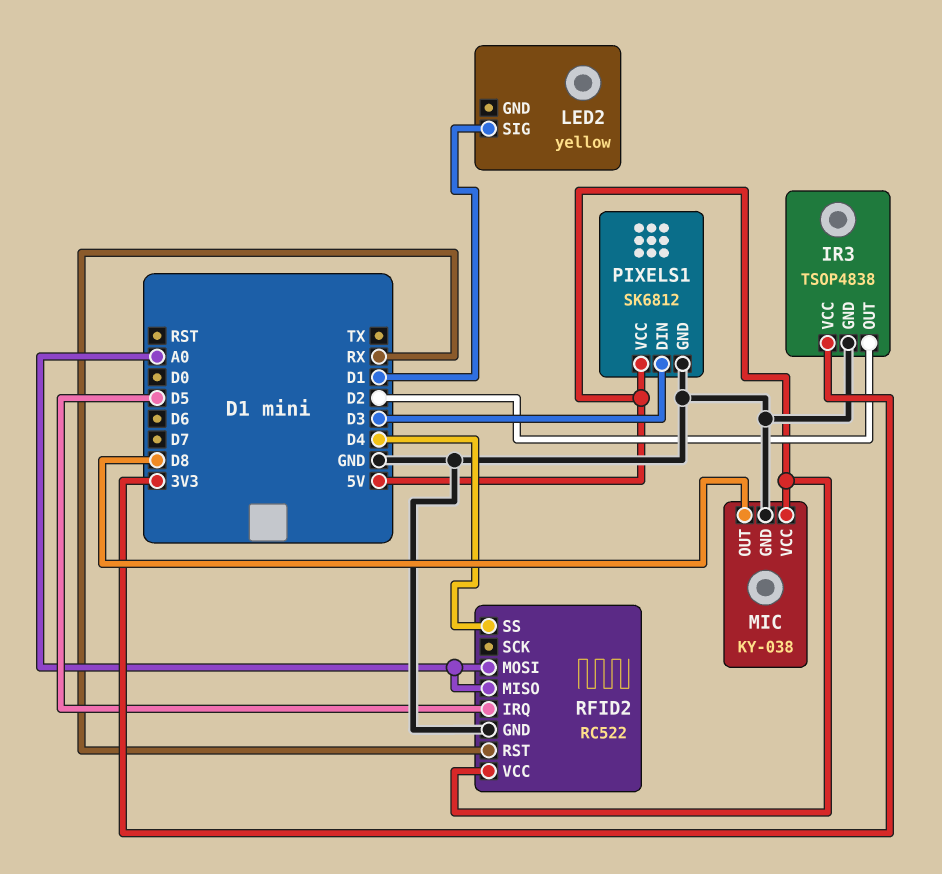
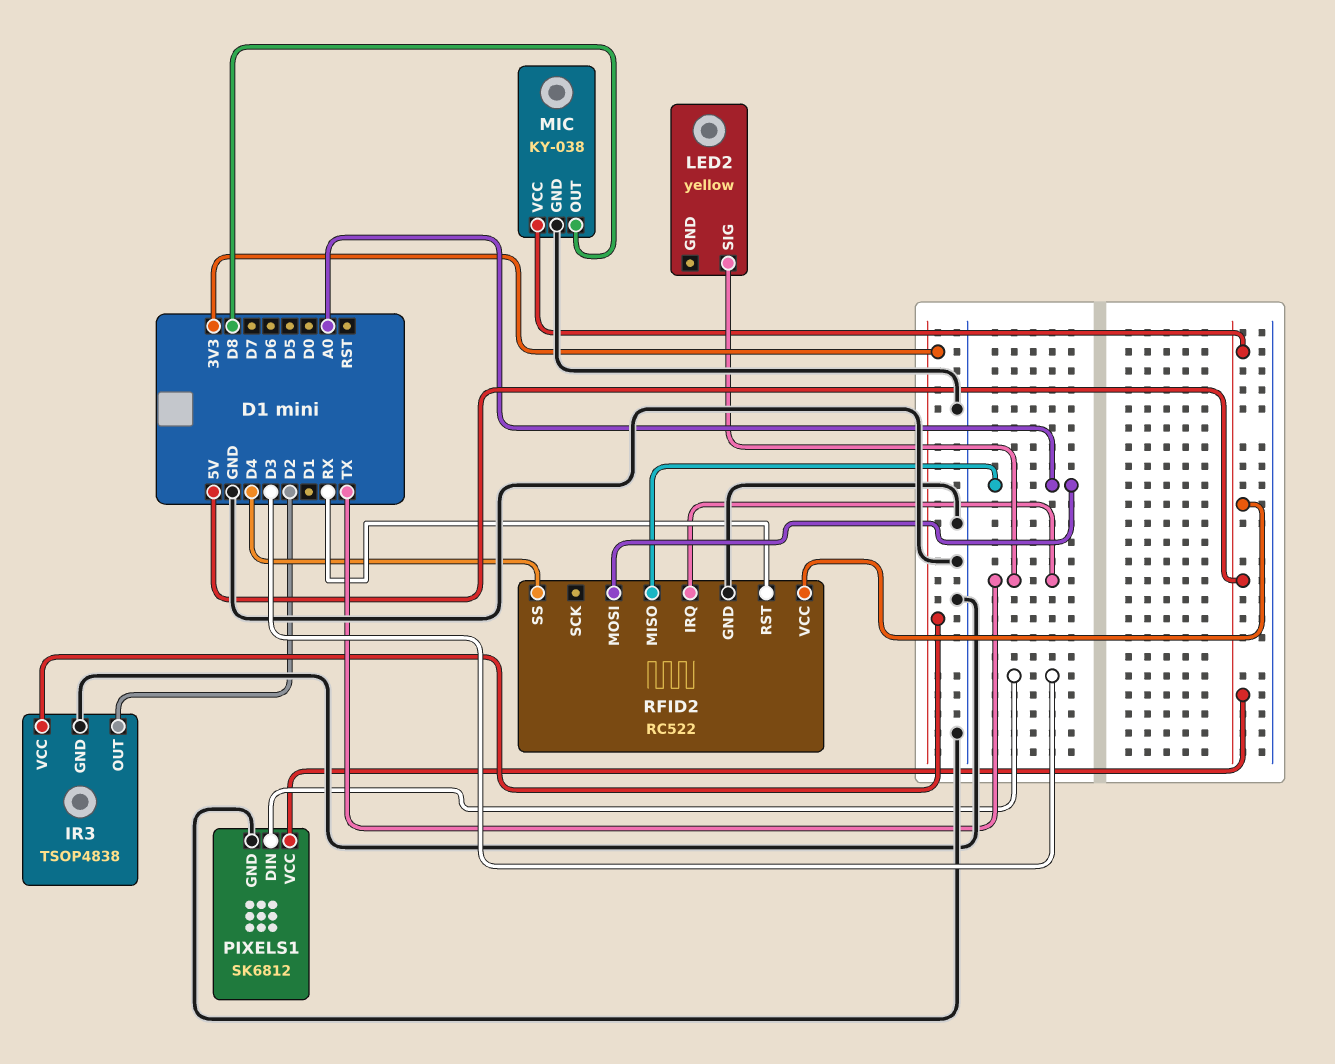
LED2 pin SIG: D1 -> TX
RFID2 pin IRQ: D5 -> TX

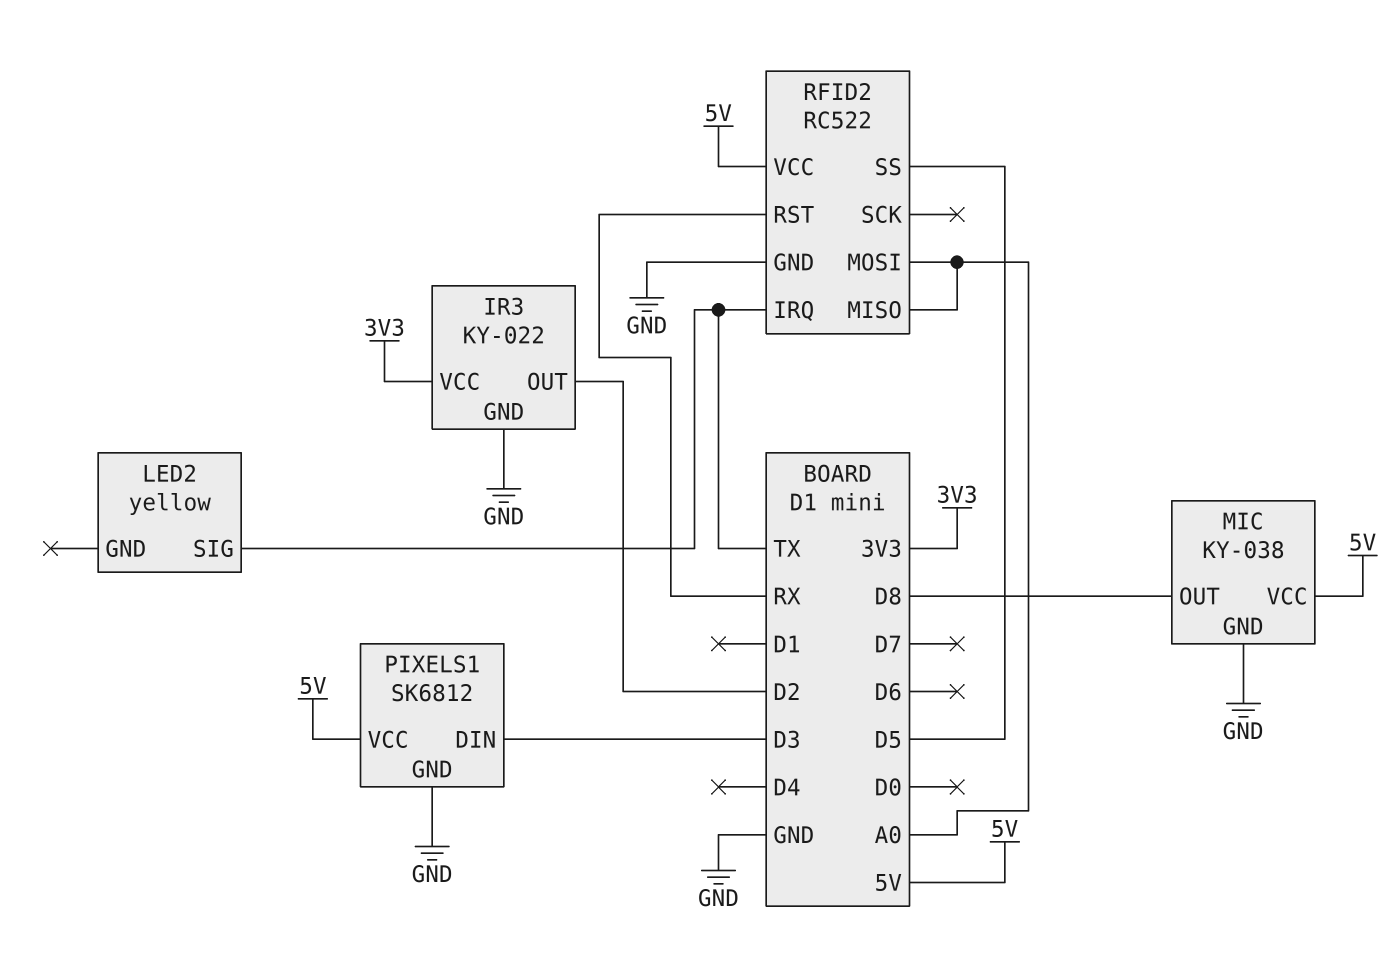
IR3: TSOP4838 -> KY-022
RFID2 pin SS: D4 -> D5

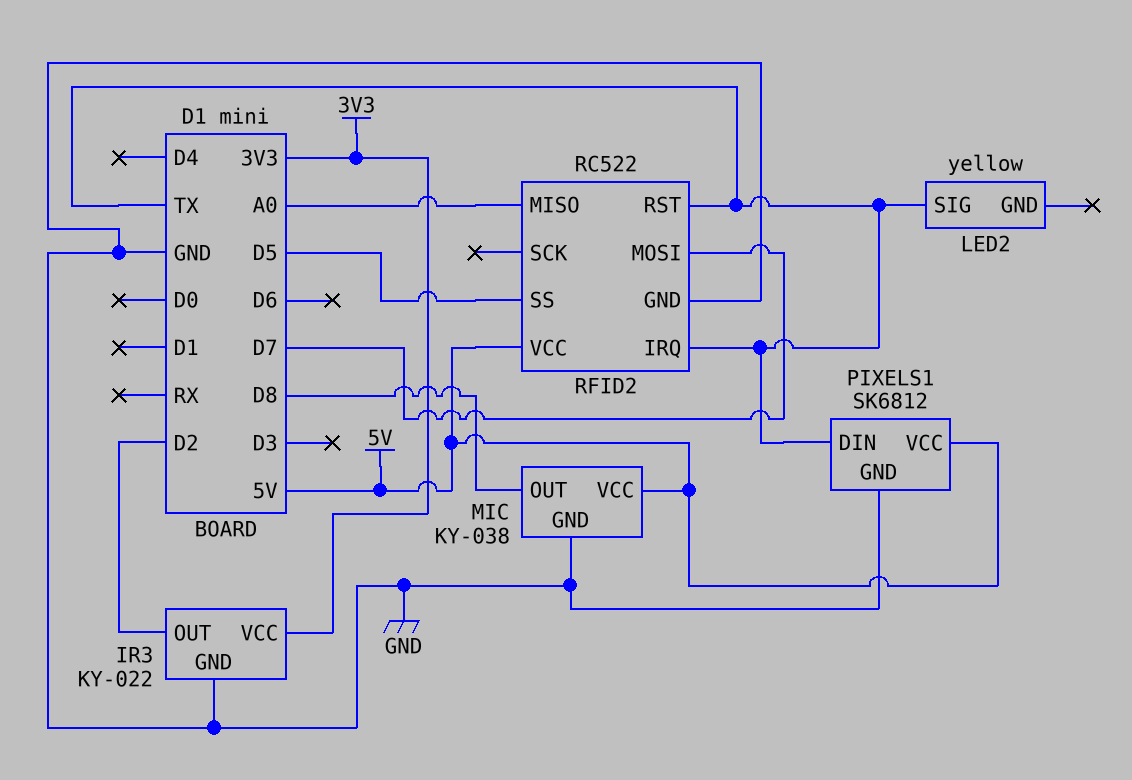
PIXELS1 pin DIN: D3 -> TX
RFID2 pin MOSI: A0 -> D7
RFID2 pin RST: RX -> TX

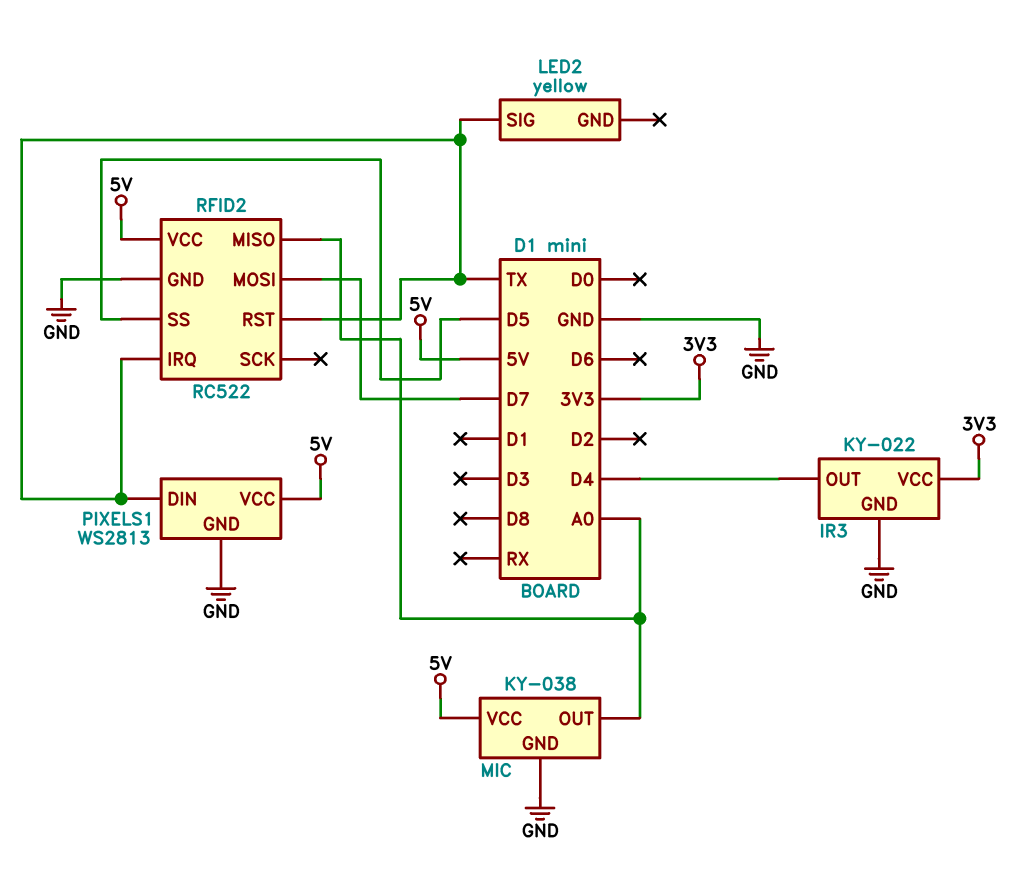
IR3 pin OUT: D2 -> D4
MIC pin OUT: D8 -> A0
PIXELS1: SK6812 -> WS2813

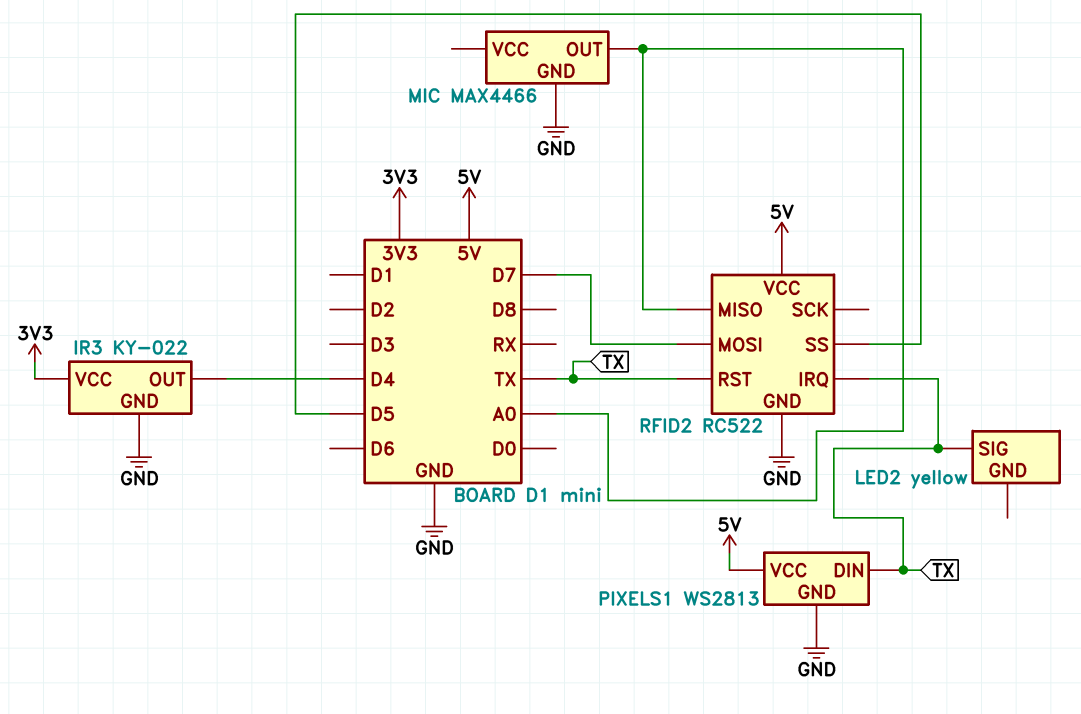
MIC: KY-038 -> MAX4466
MIC pin VCC: 5V -> none

